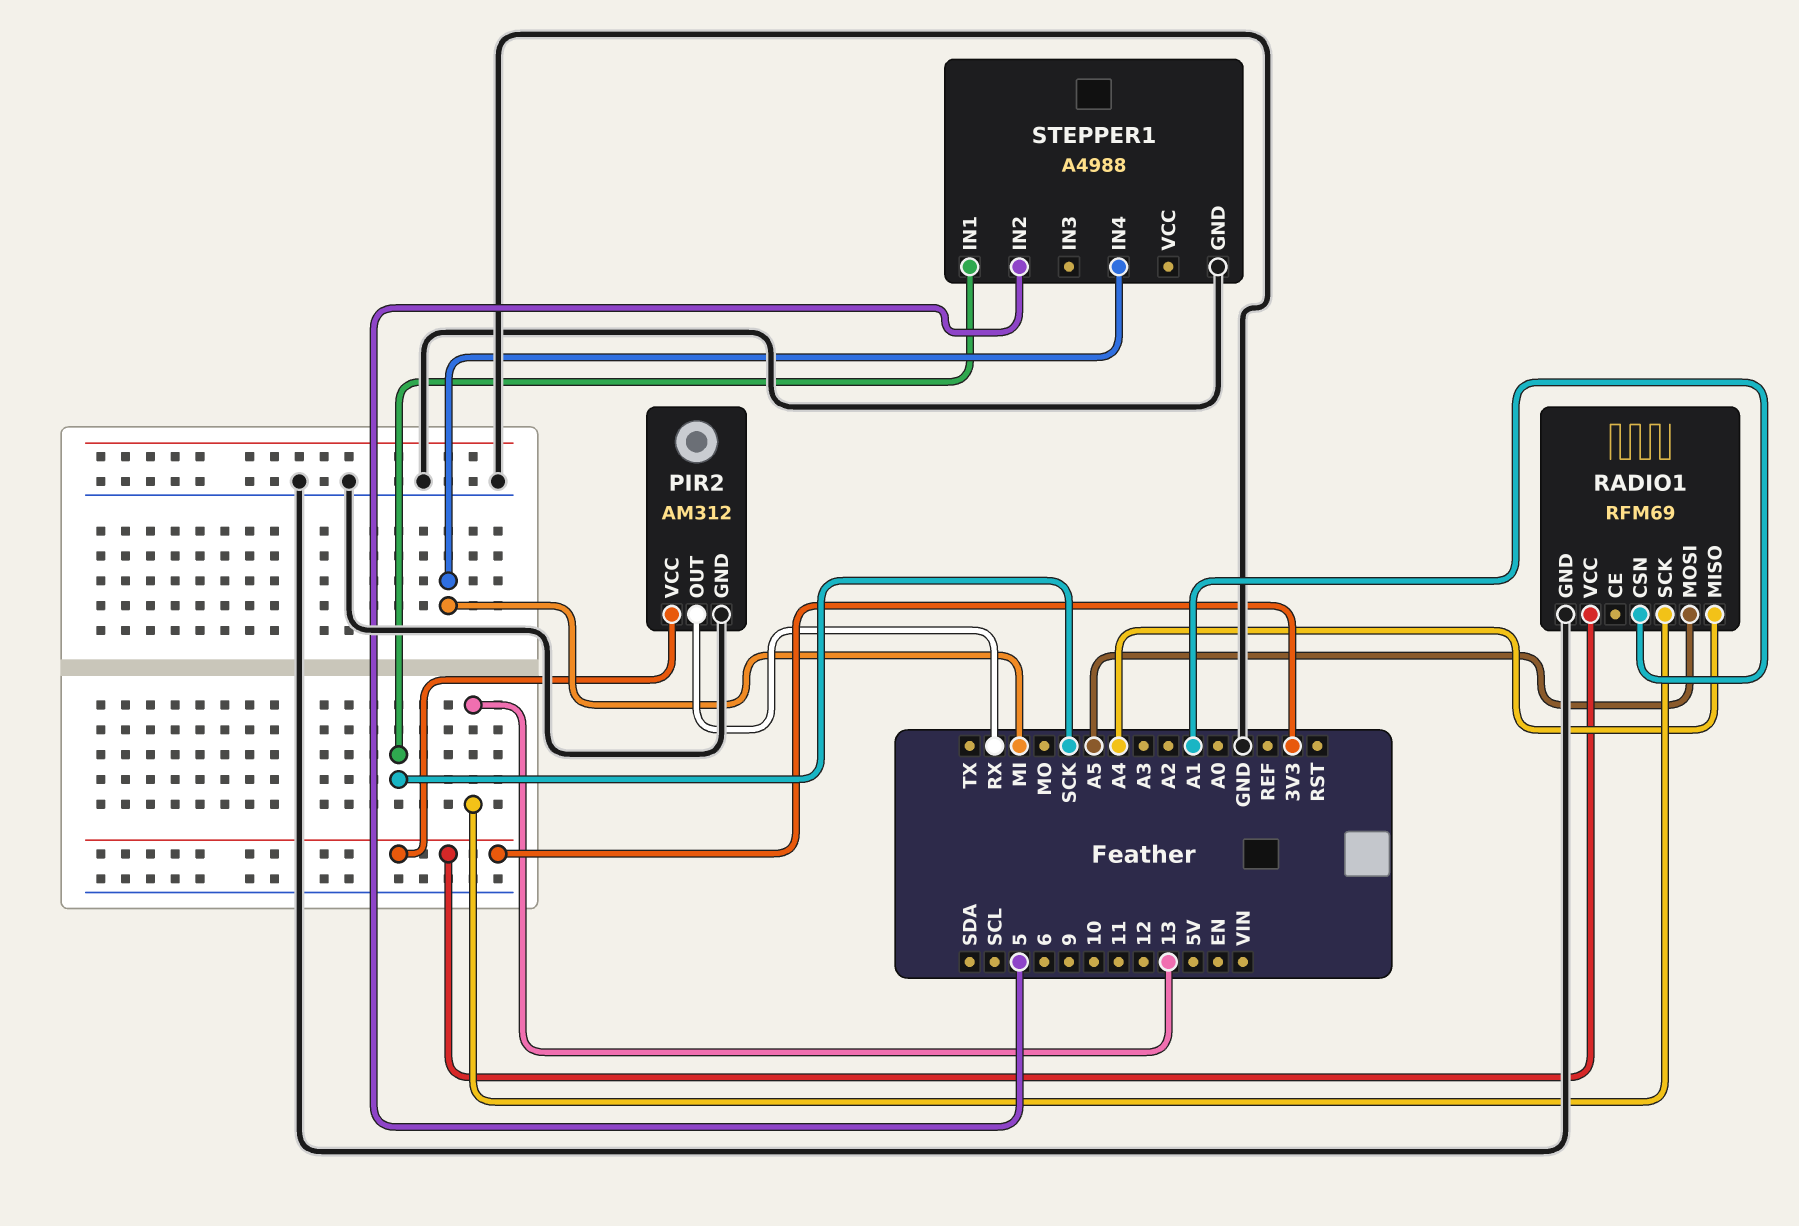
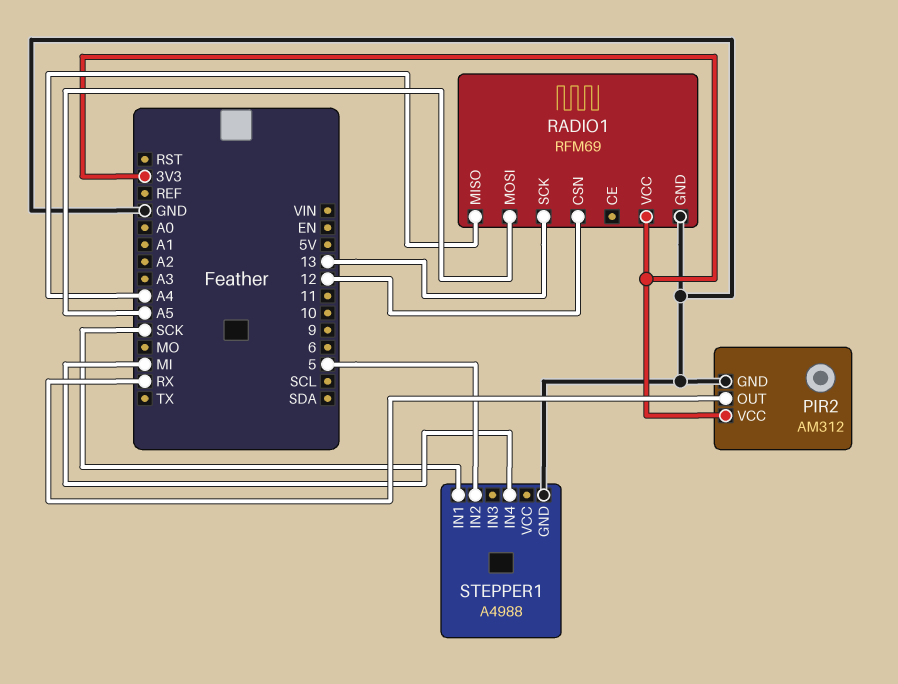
RADIO1 pin CSN: A1 -> 12

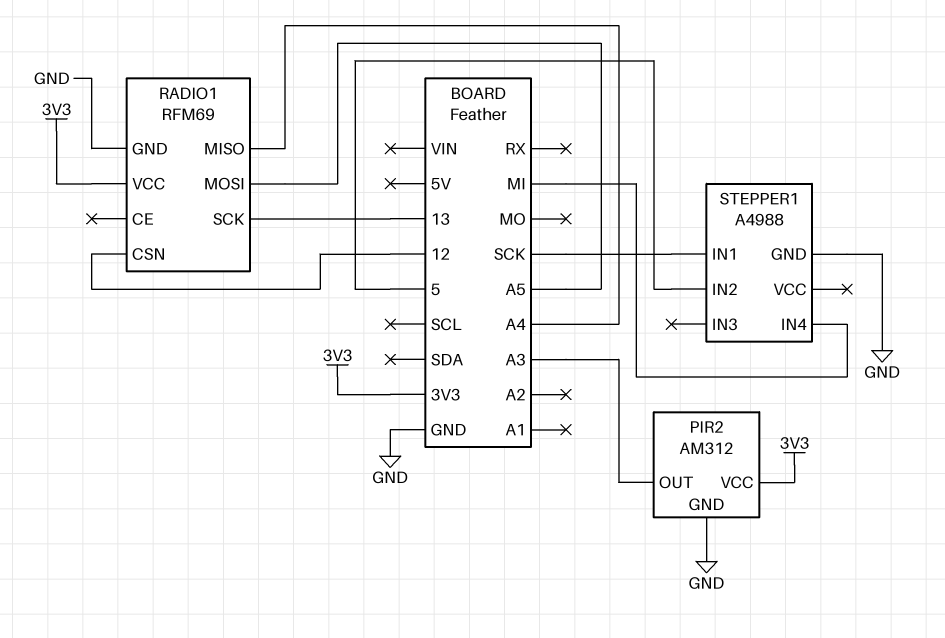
PIR2 pin OUT: RX -> A3

